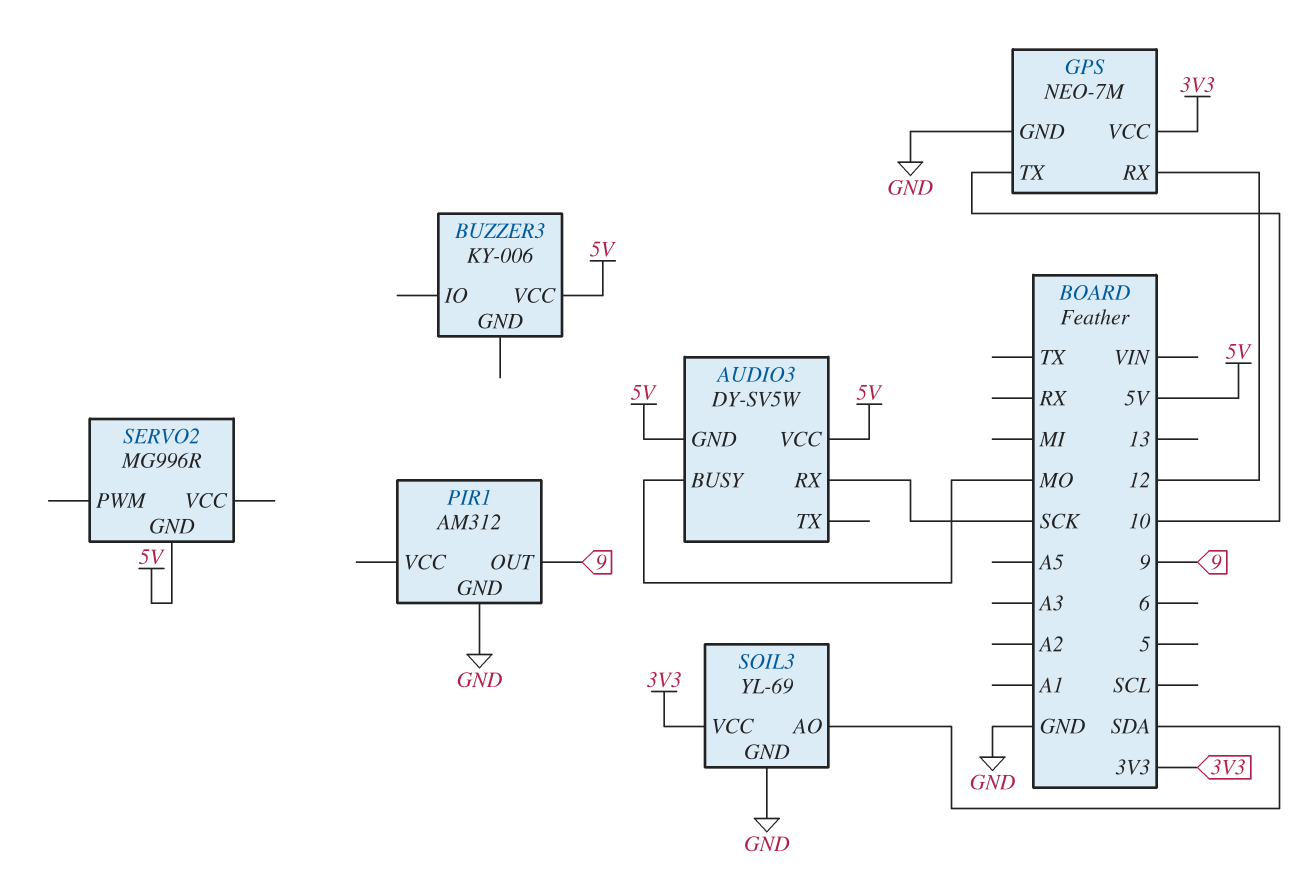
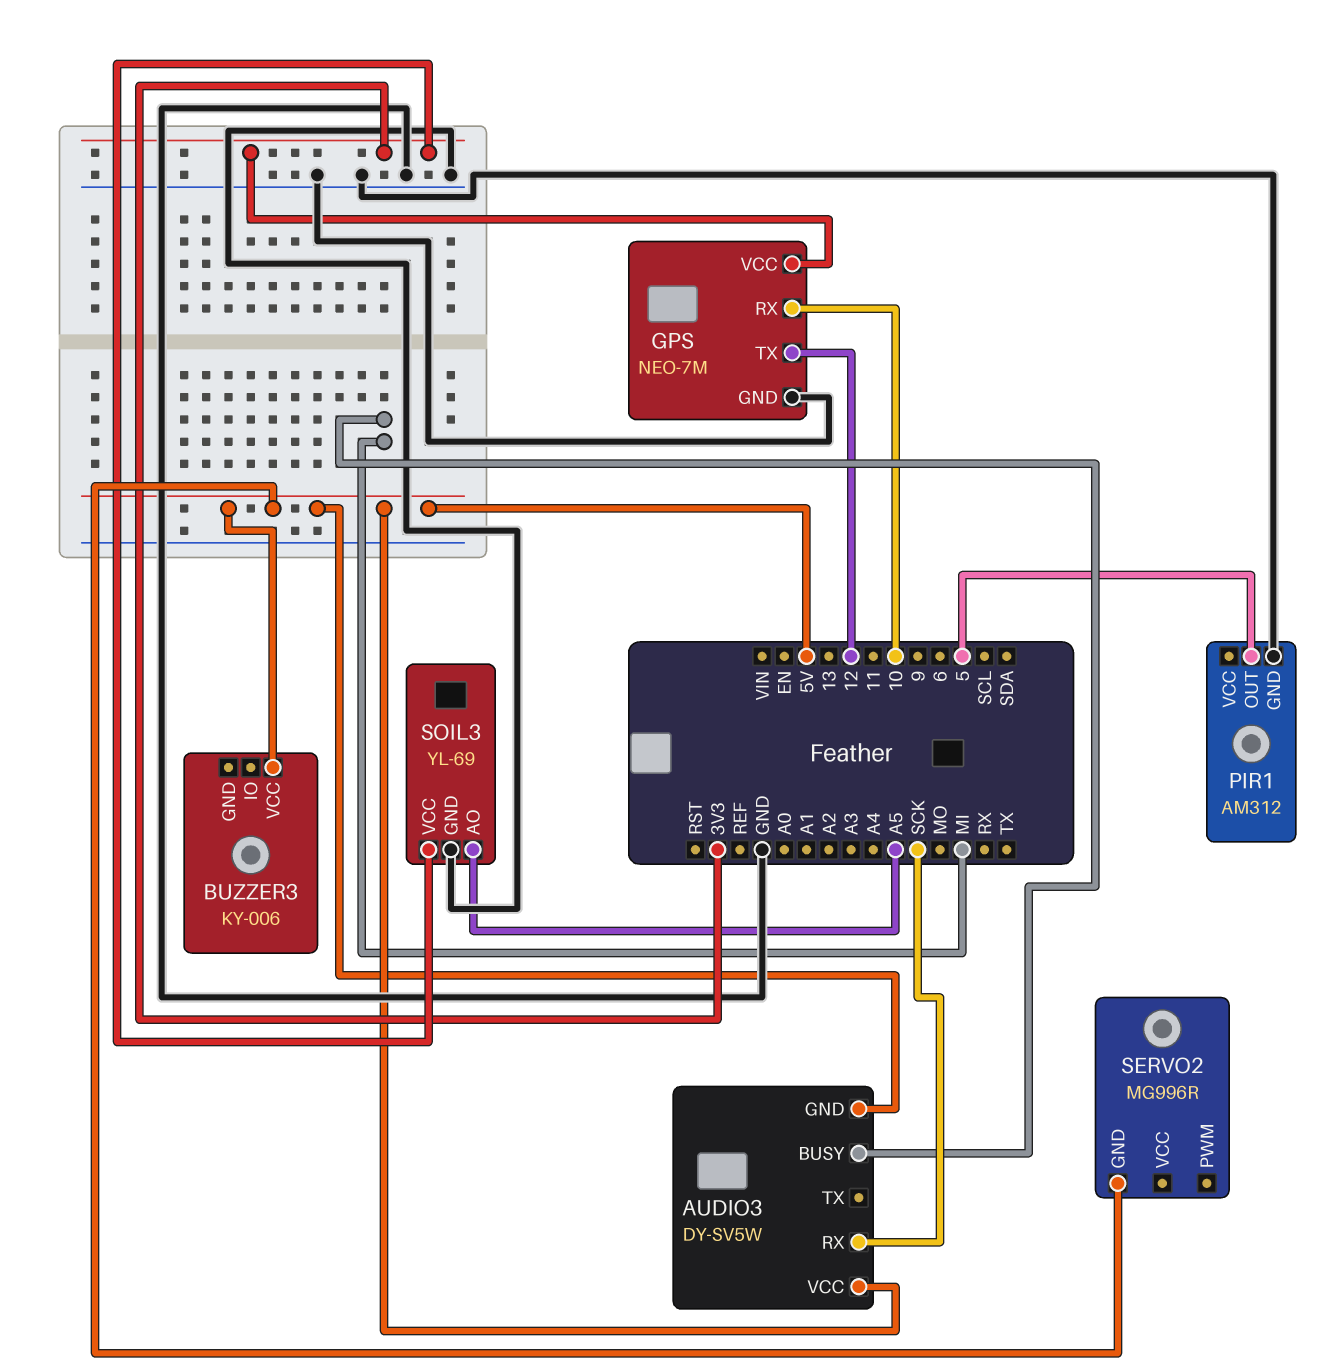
AUDIO3 pin BUSY: MO -> MI
GPS pin RX: 12 -> 10
GPS pin TX: 10 -> 12
PIR1 pin OUT: 9 -> 5
SOIL3 pin AO: SDA -> A5

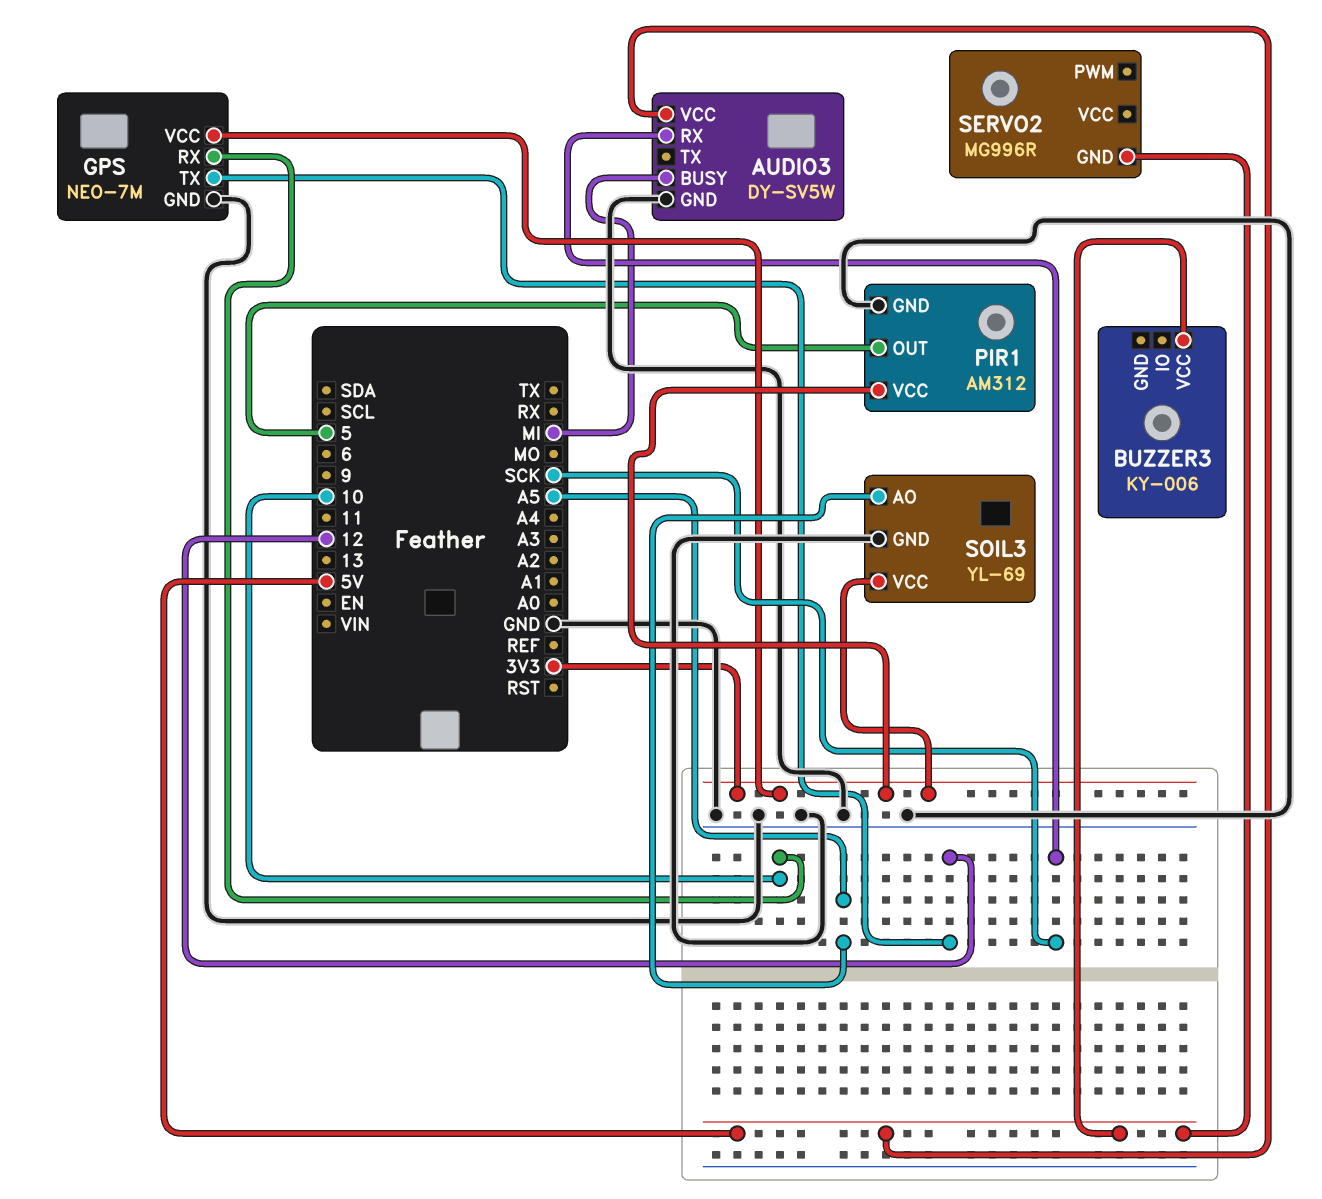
AUDIO3 pin GND: 5V -> GND
PIR1 pin VCC: none -> 3V3

